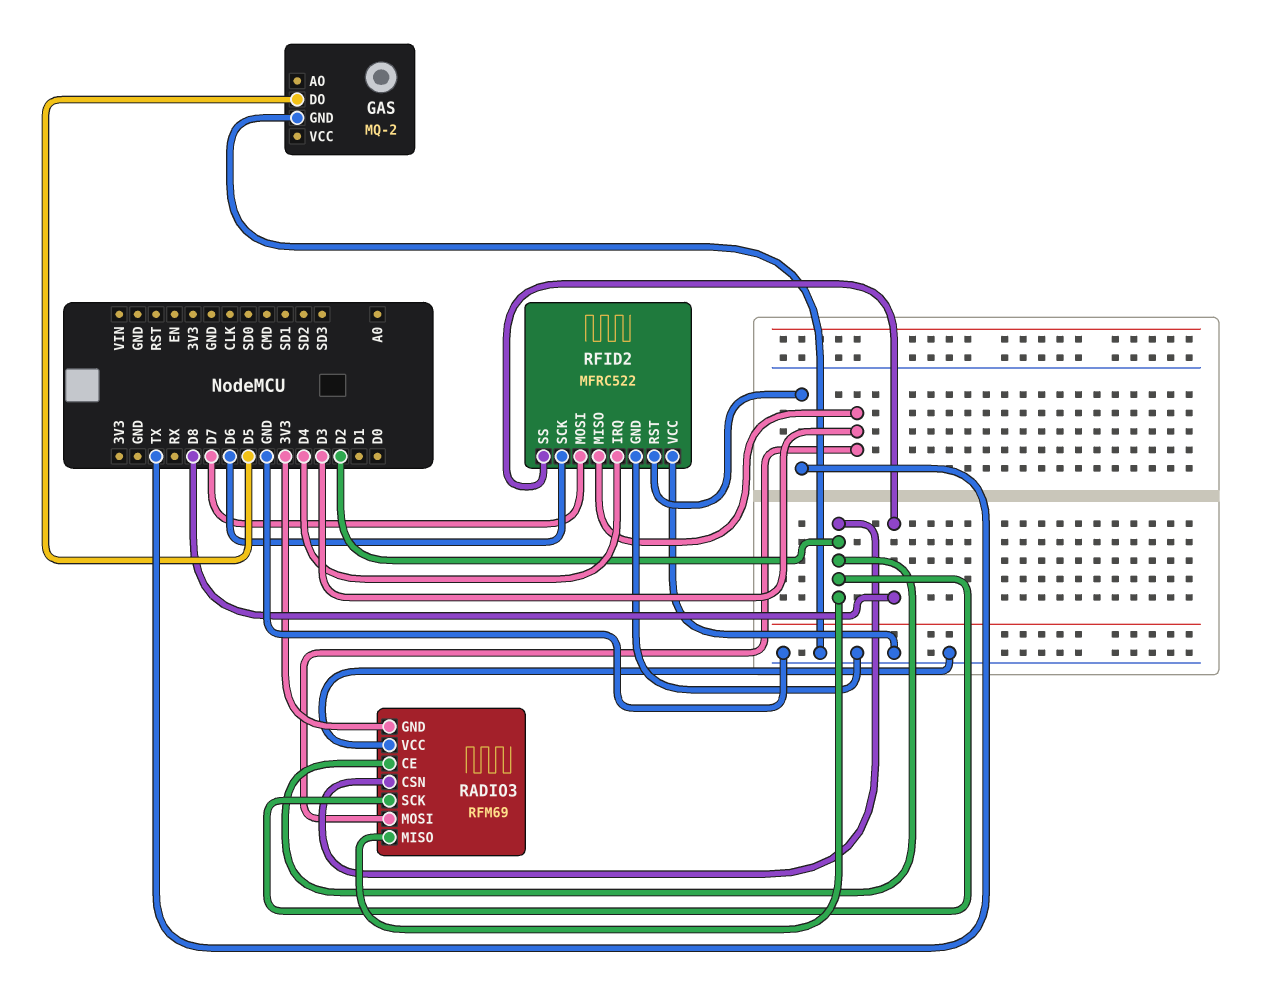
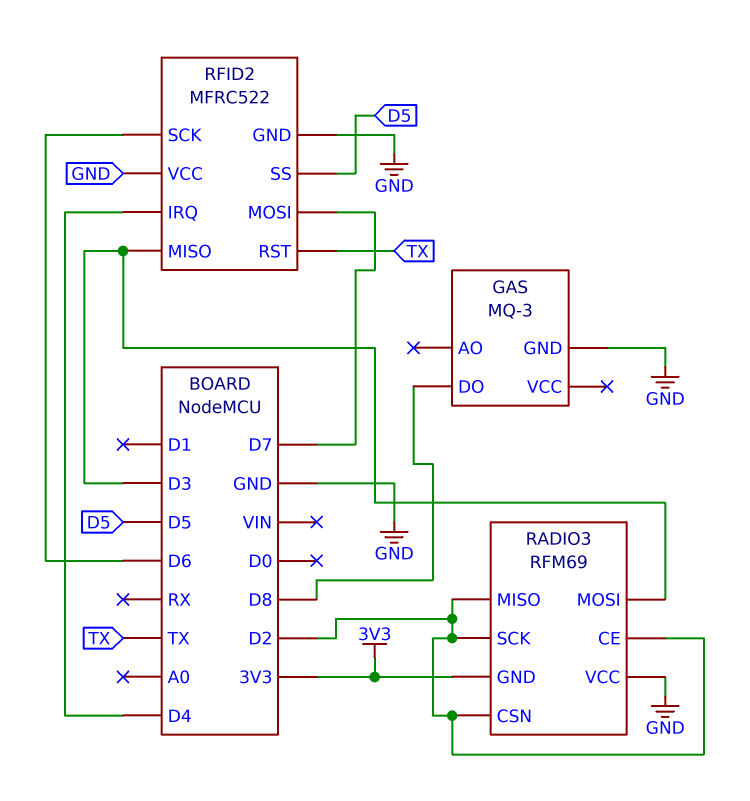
GAS: MQ-2 -> MQ-3
GAS pin DO: D5 -> D8
RFID2 pin SS: D8 -> D5

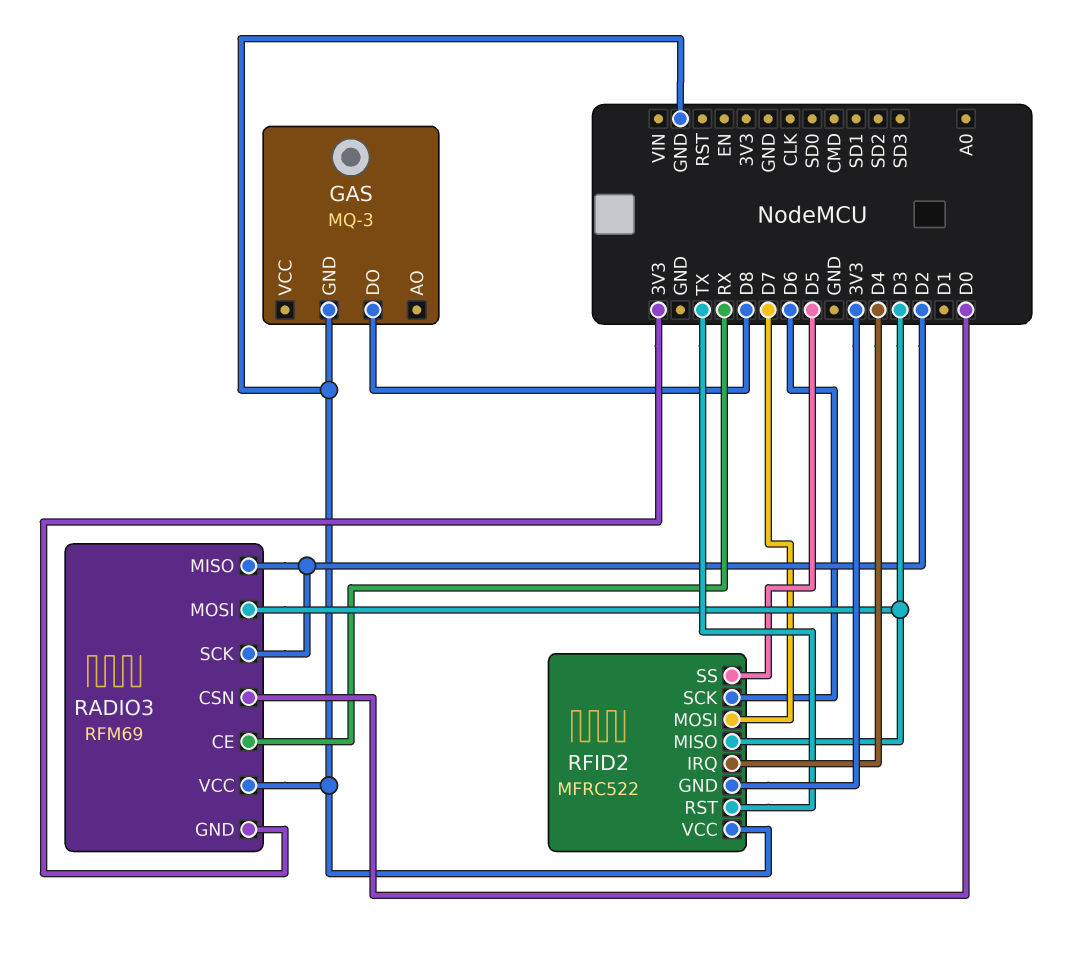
RADIO3 pin CE: D2 -> RX
RADIO3 pin CSN: D2 -> D0
RFID2 pin GND: GND -> 3V3

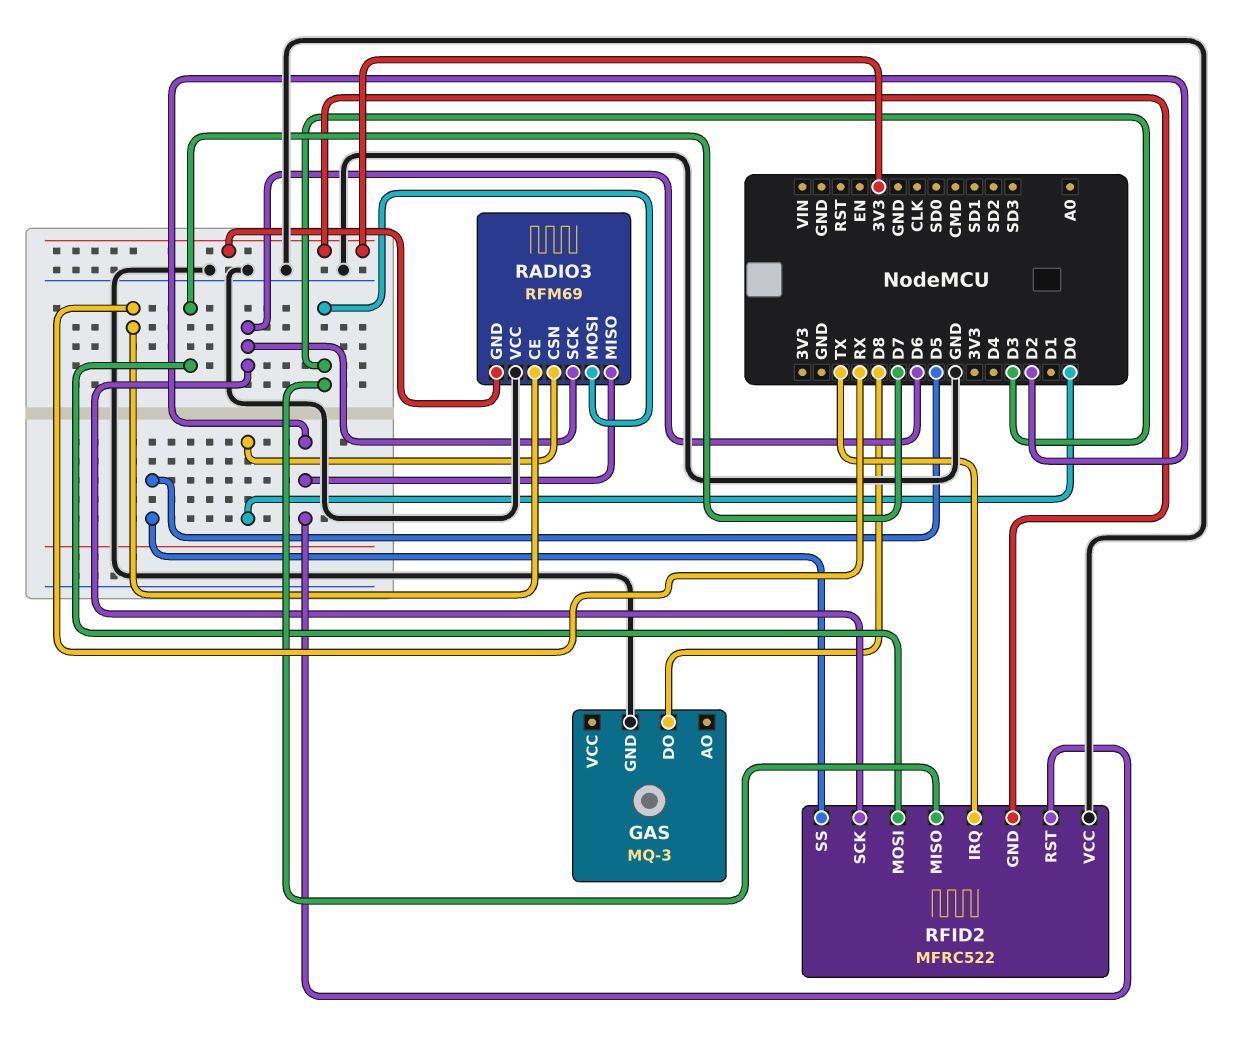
RADIO3 pin SCK: D2 -> D6
RFID2 pin IRQ: D4 -> TX
RFID2 pin RST: TX -> D2

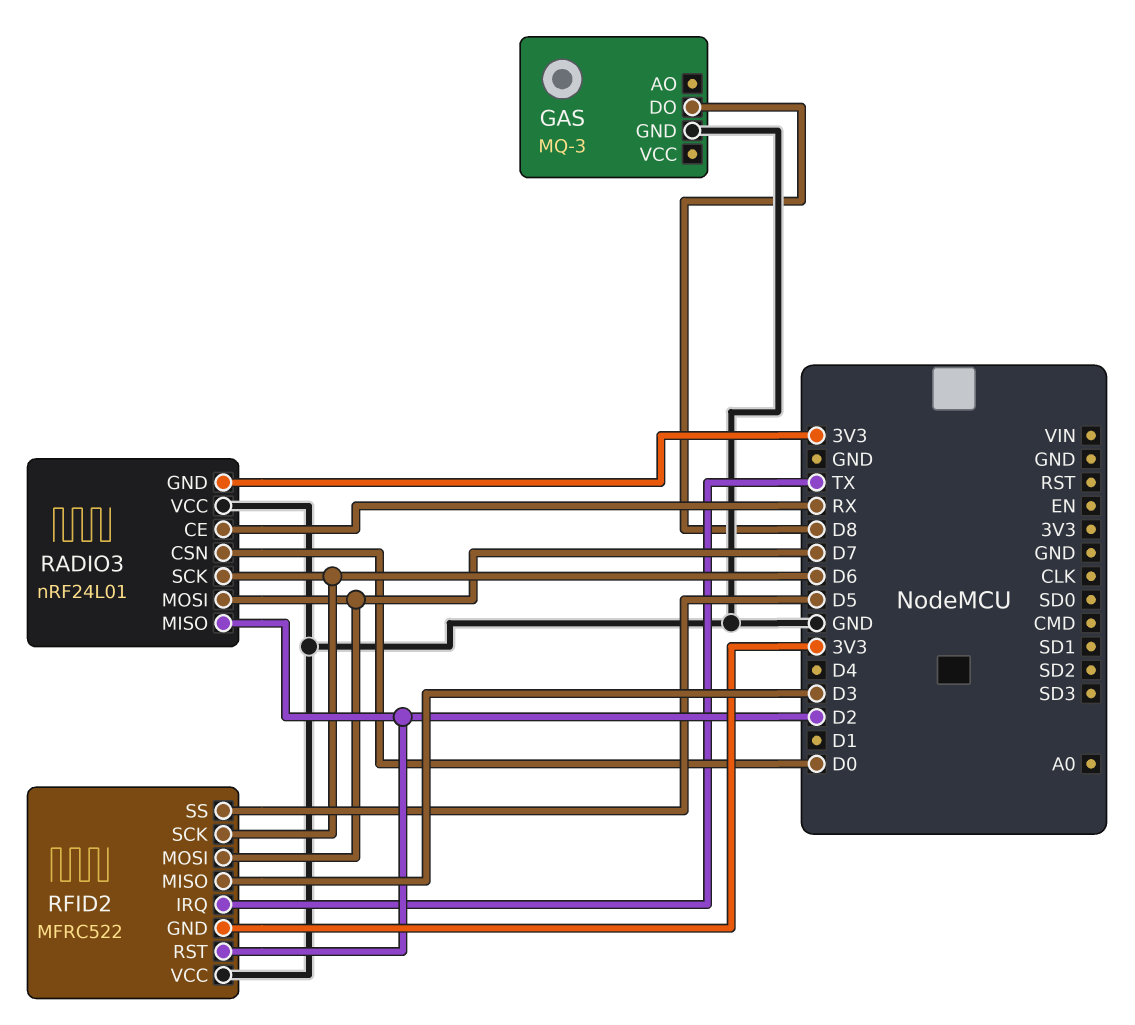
RADIO3: RFM69 -> nRF24L01
RADIO3 pin MOSI: D3 -> D7

